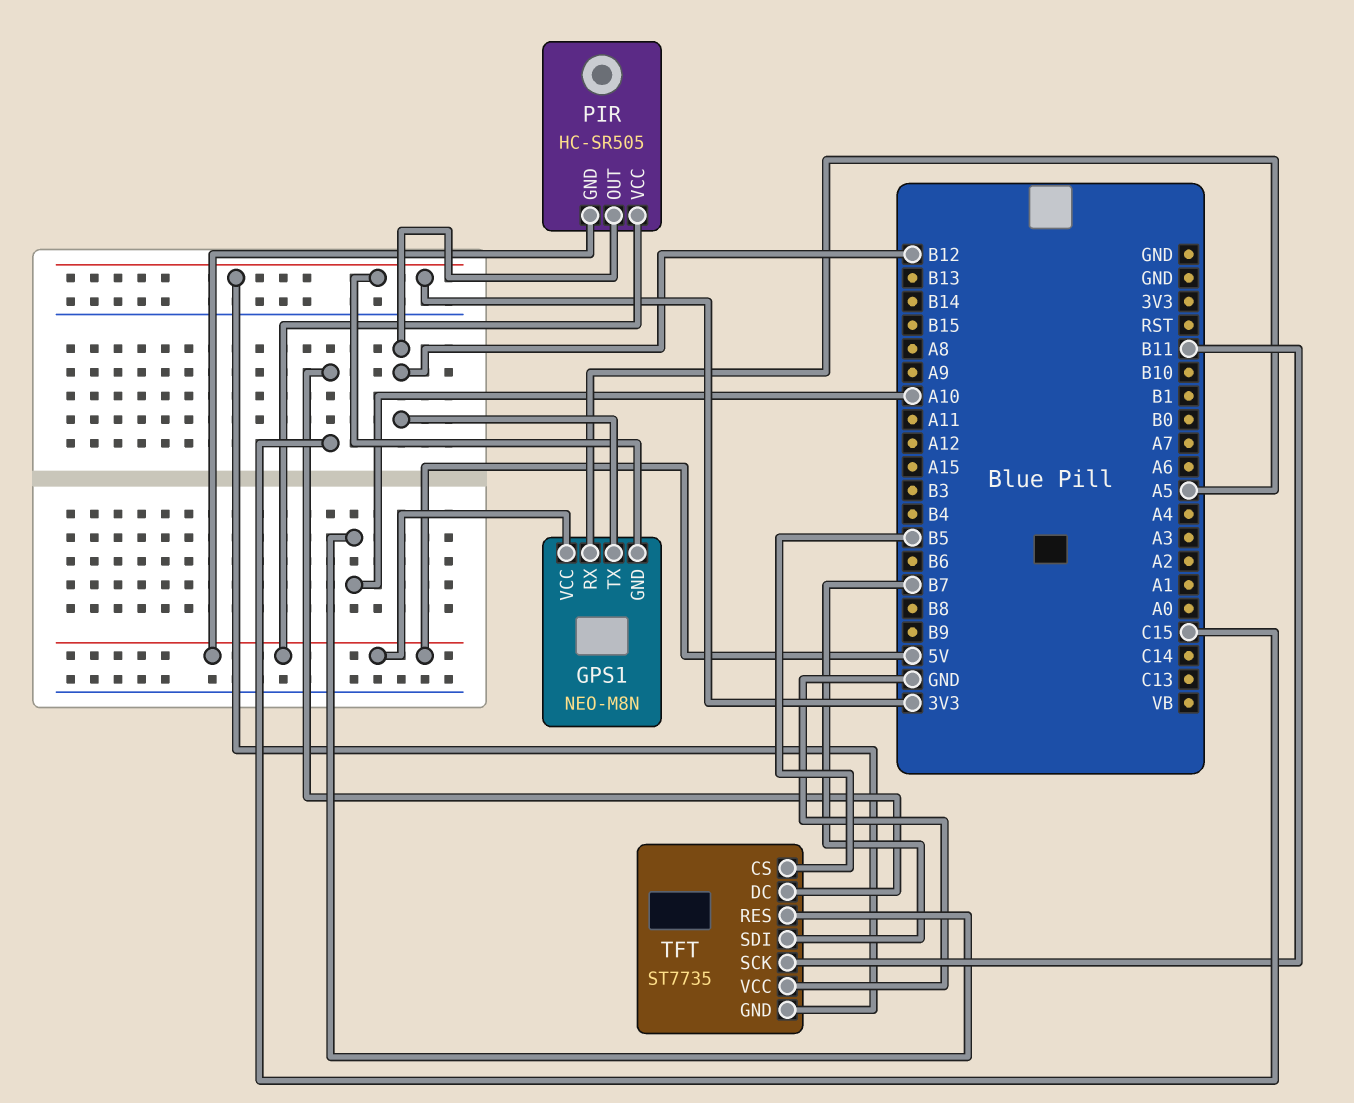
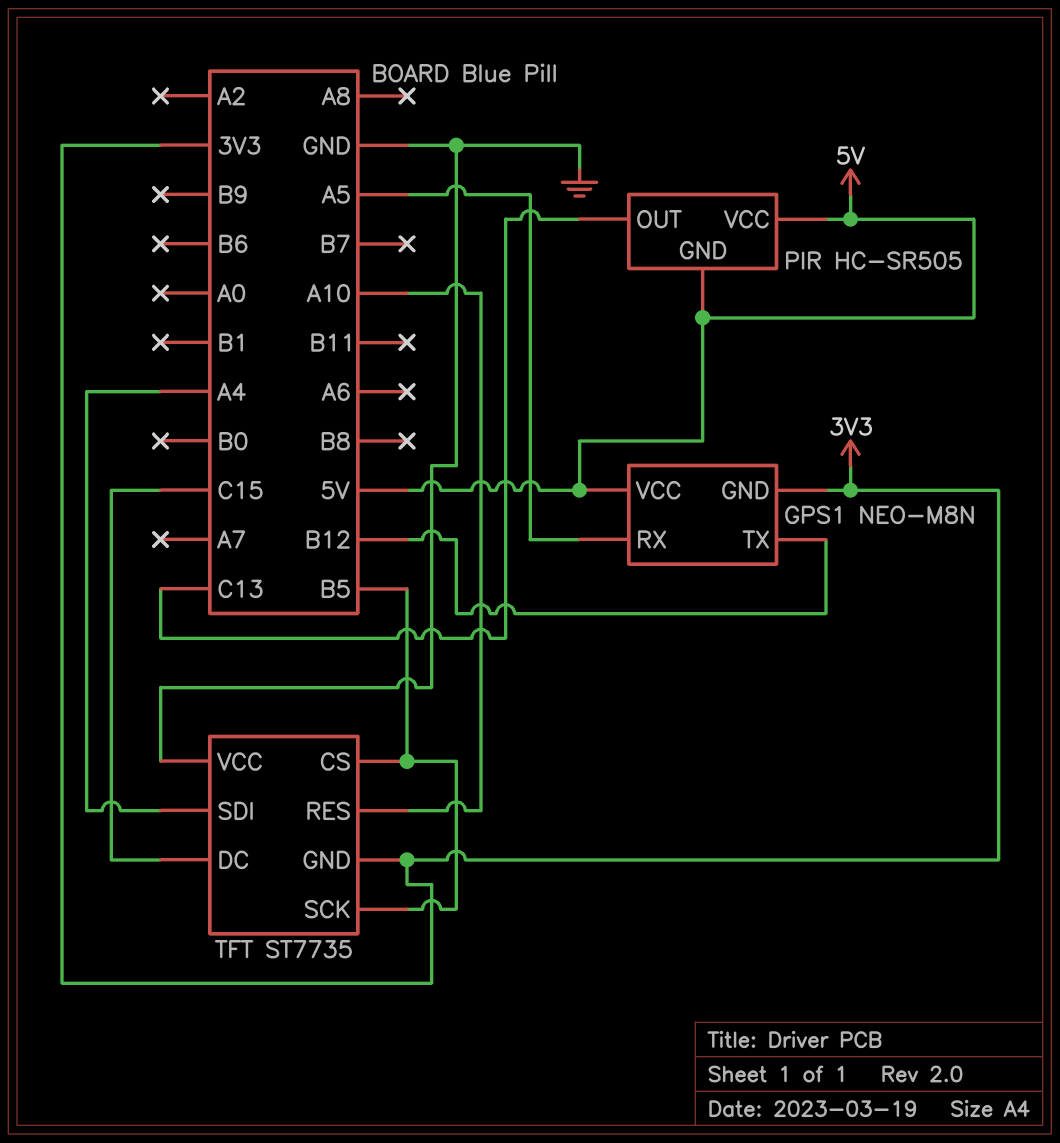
PIR pin OUT: B12 -> C13
TFT pin SCK: B11 -> B5
TFT pin SDI: B7 -> A4

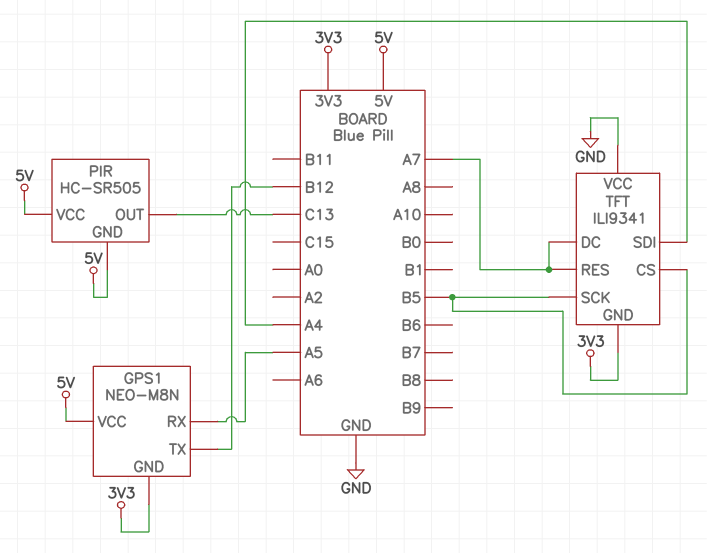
TFT: ST7735 -> ILI9341
TFT pin DC: C15 -> A7
TFT pin RES: A10 -> A7

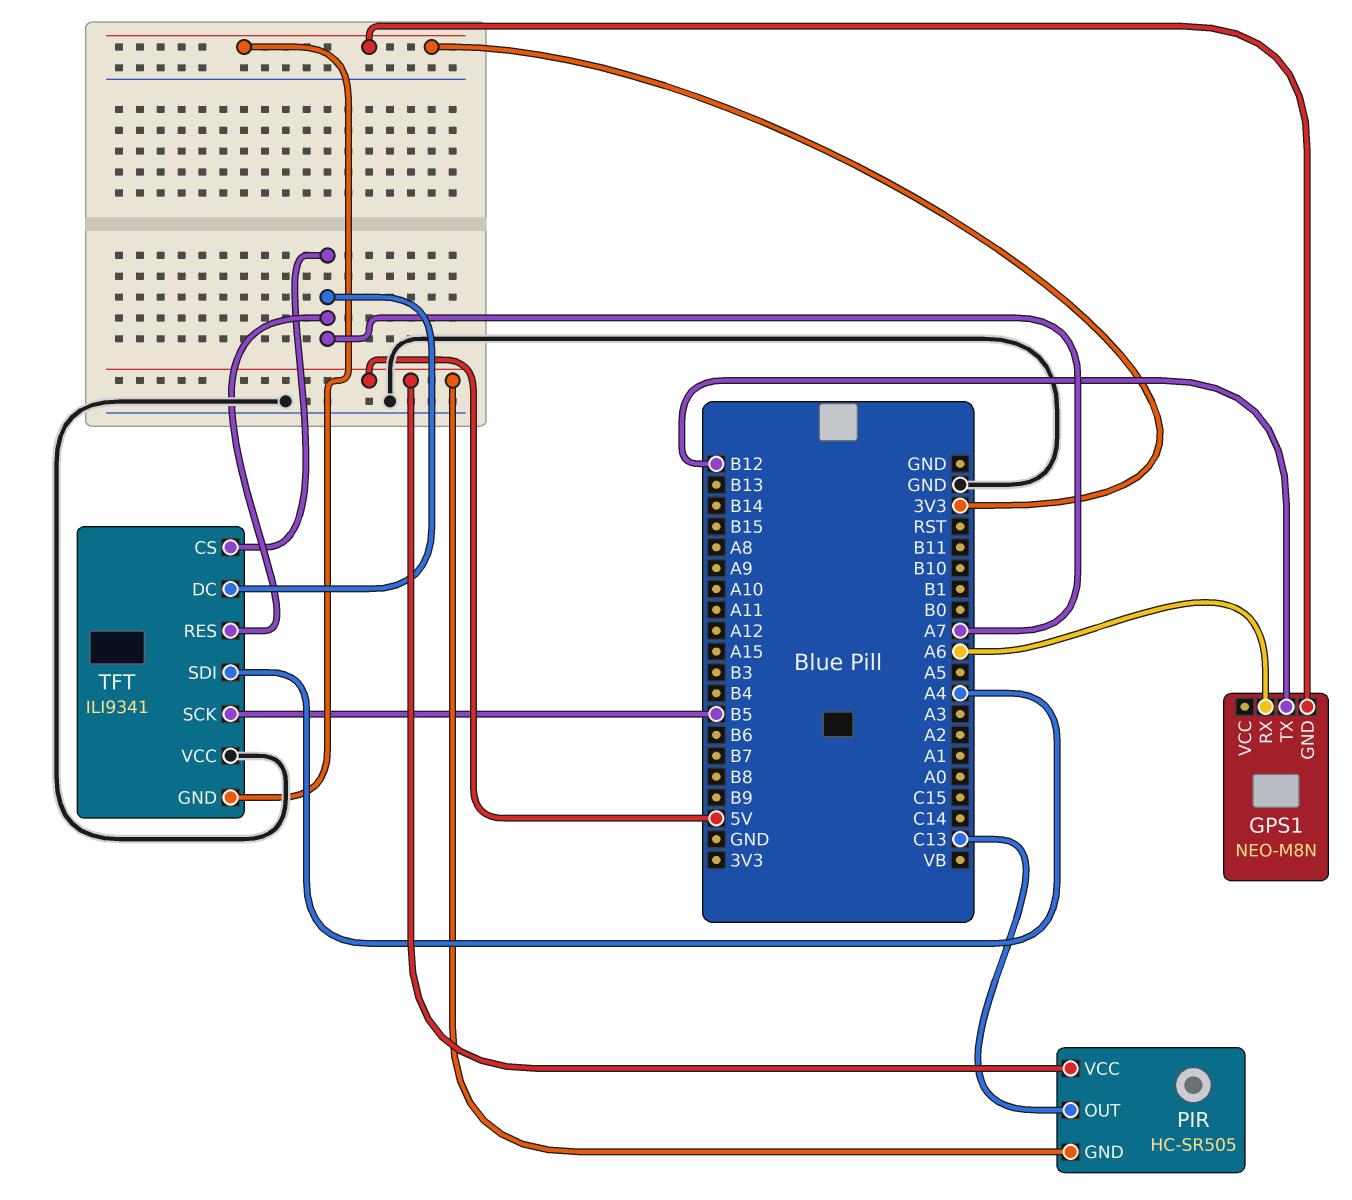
GPS1 pin RX: A5 -> A6
GPS1 pin VCC: 5V -> none
TFT pin CS: B5 -> A7

